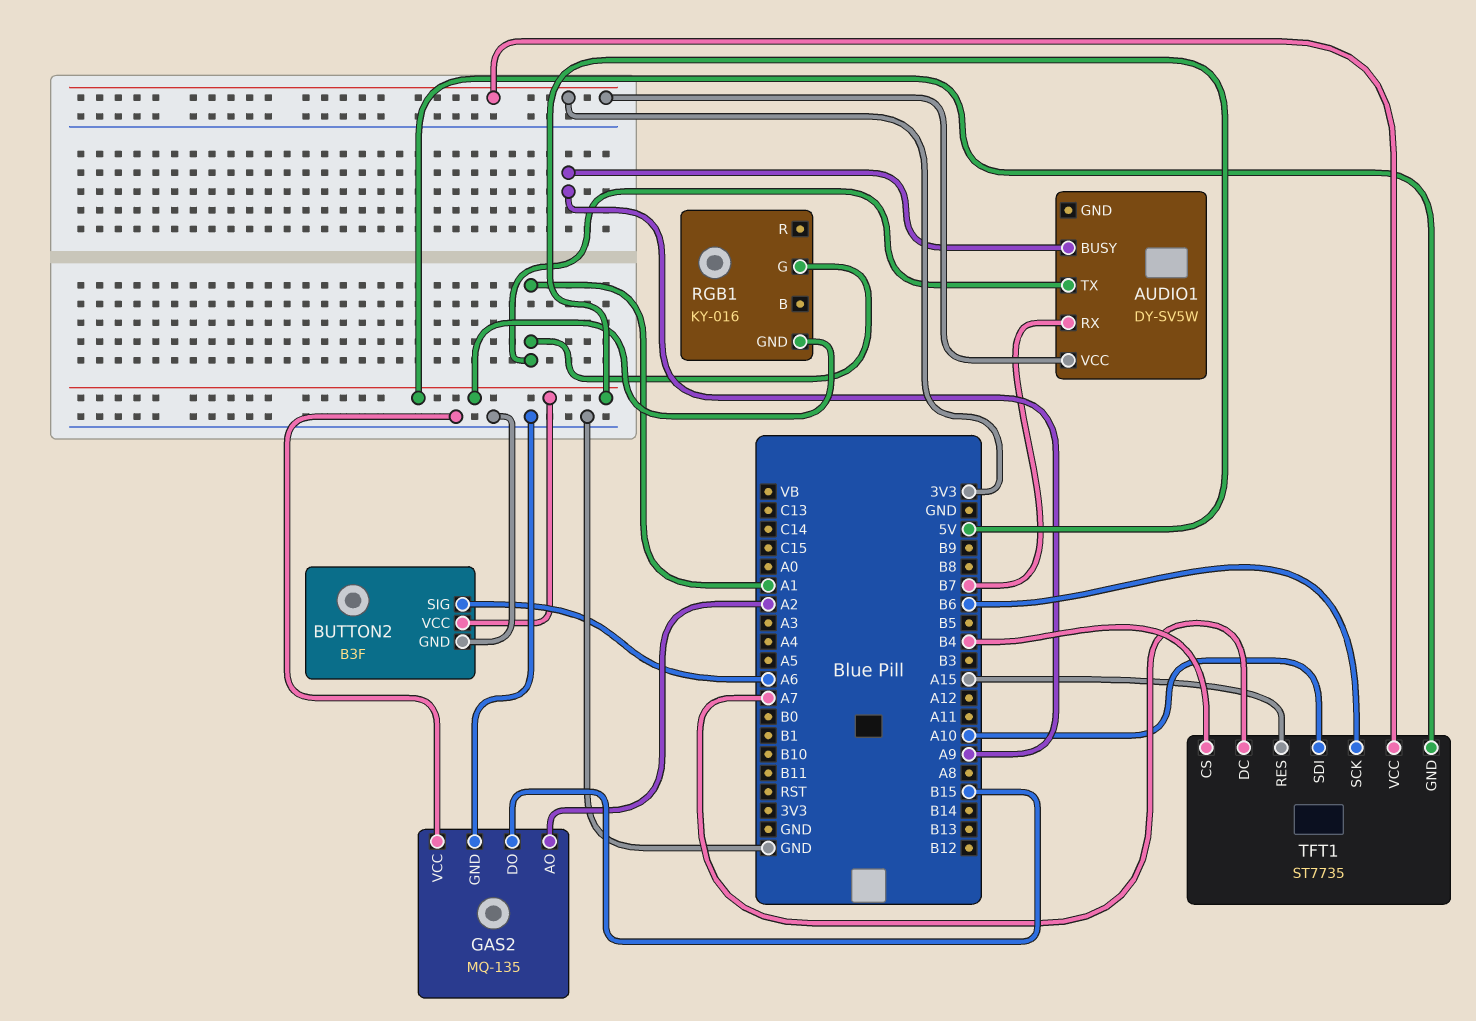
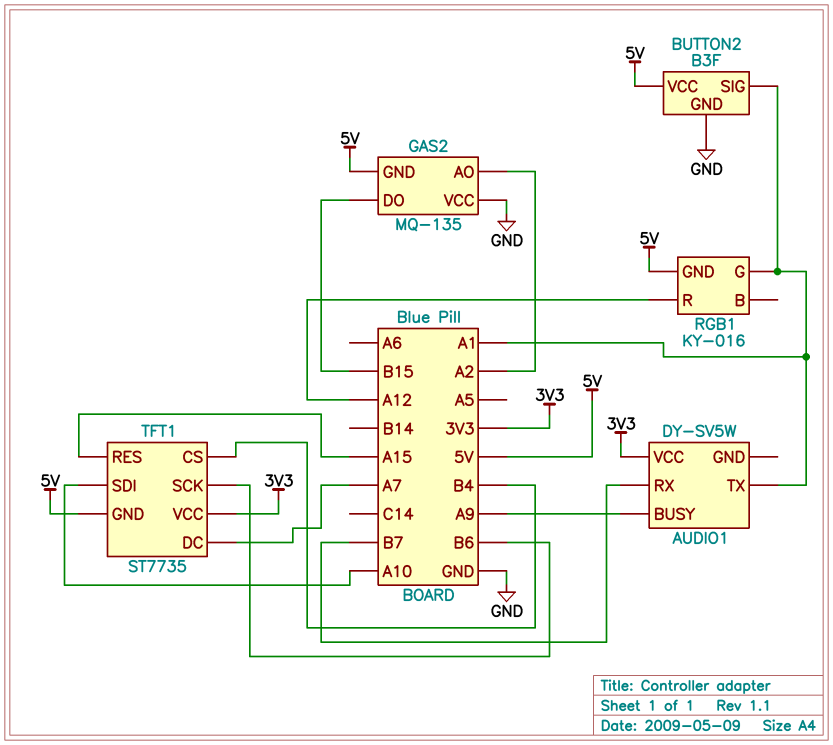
BUTTON2 pin SIG: A6 -> A1
GAS2 pin GND: GND -> 5V
RGB1 pin R: none -> A12

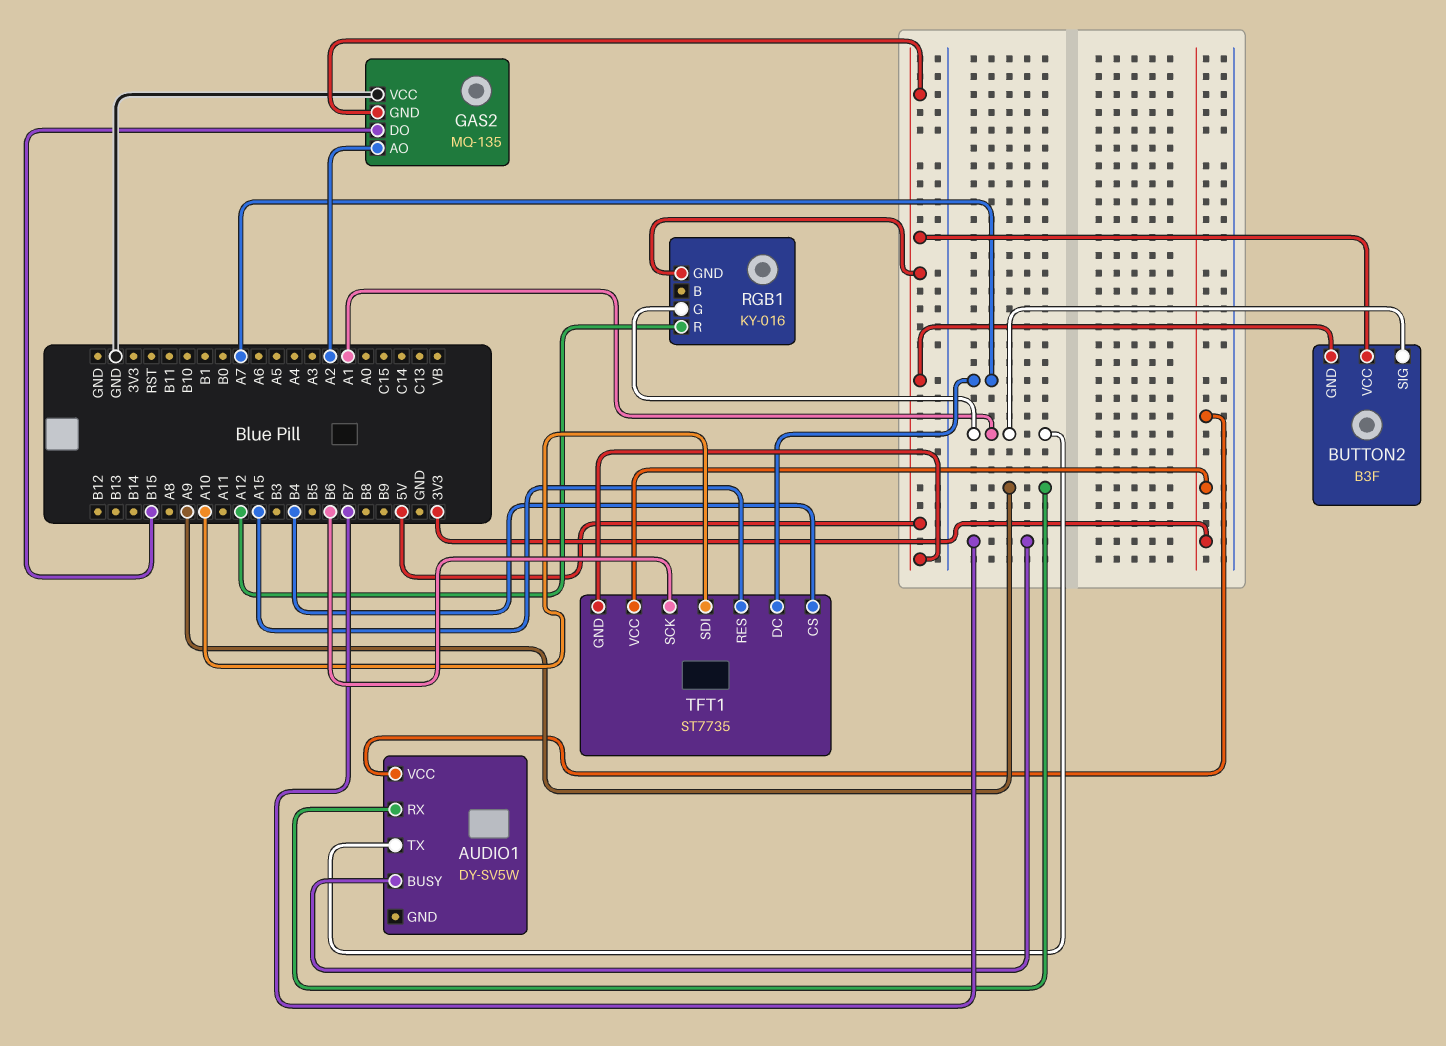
AUDIO1 pin BUSY: A9 -> B7
AUDIO1 pin RX: B7 -> A9
BUTTON2 pin GND: GND -> 5V

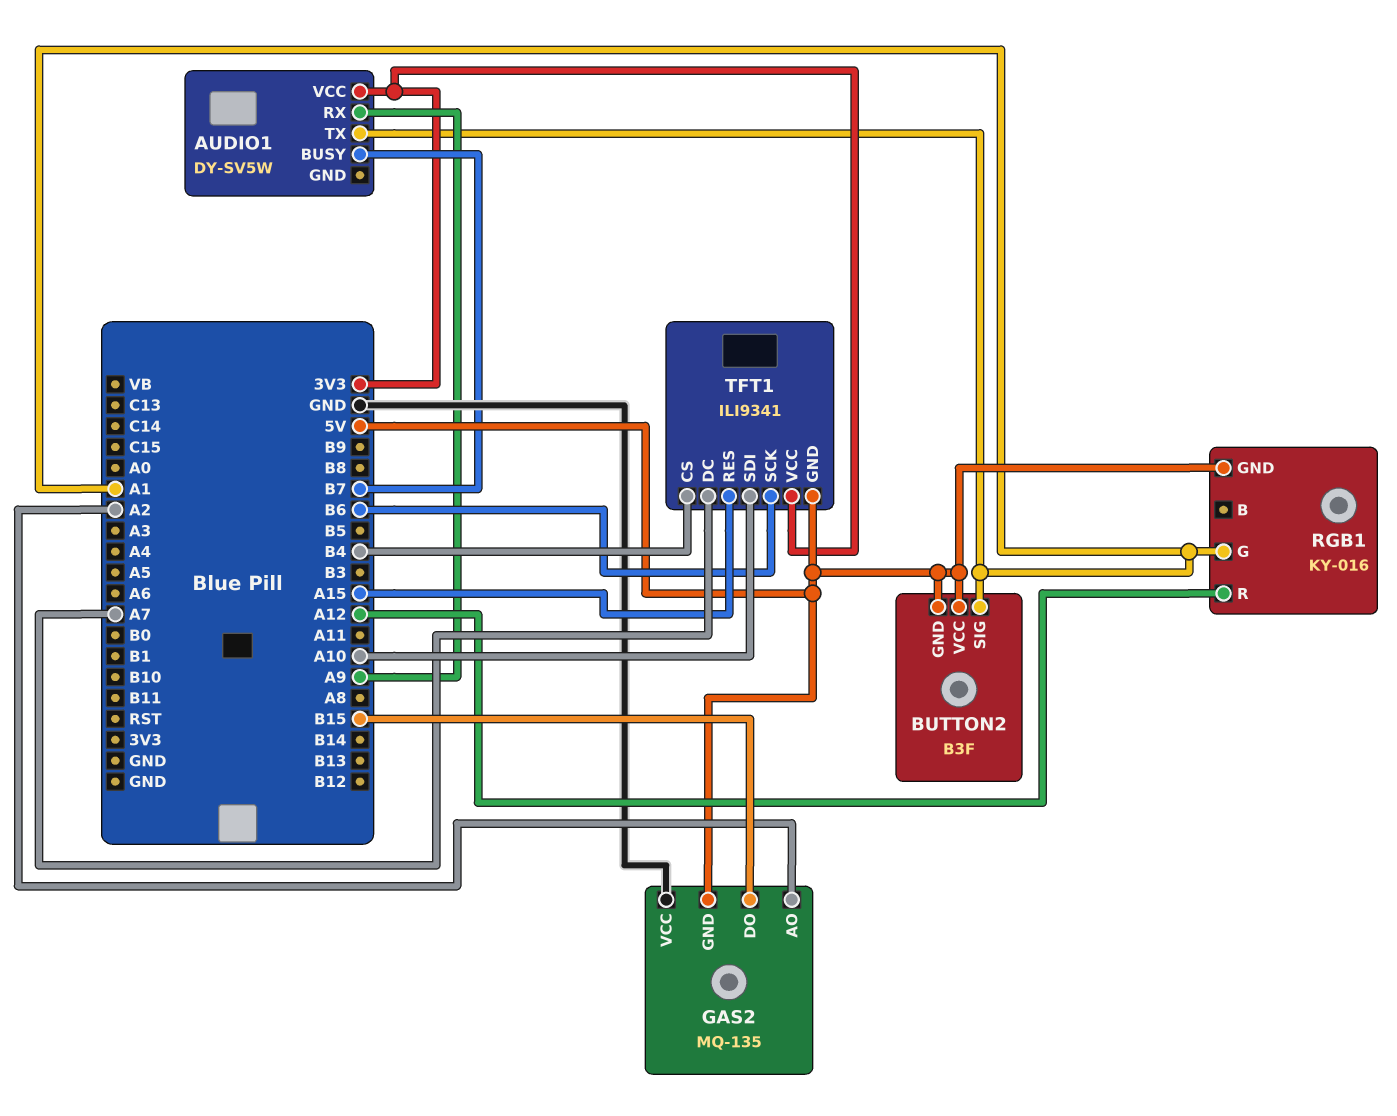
TFT1: ST7735 -> ILI9341

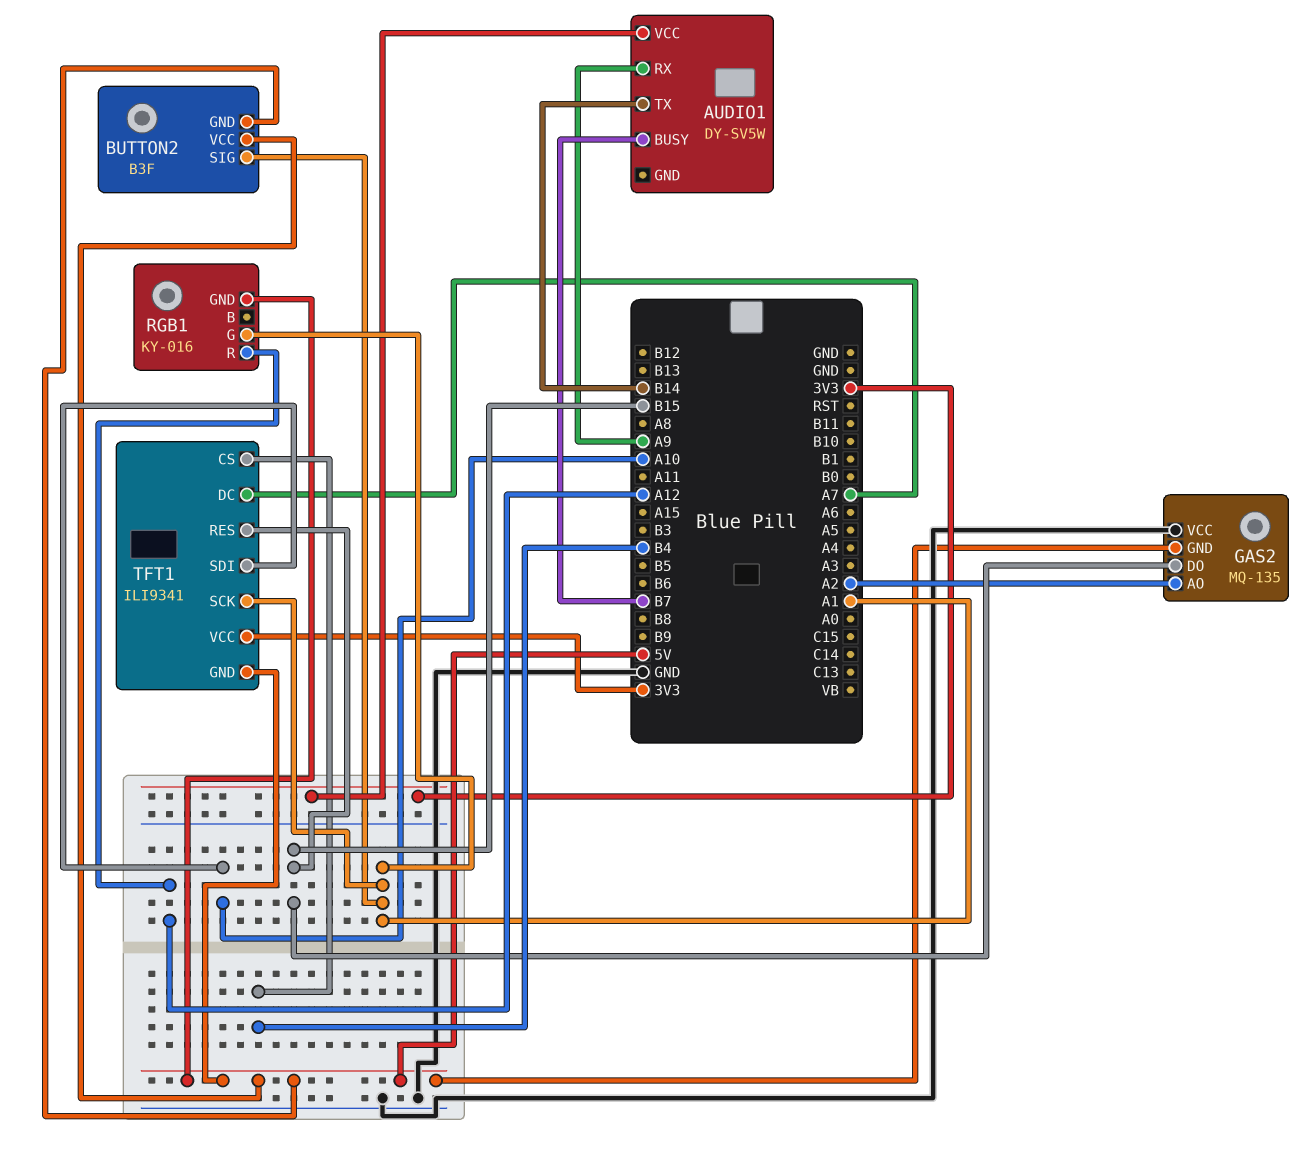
AUDIO1 pin TX: A1 -> B14
TFT1 pin RES: A15 -> B15
TFT1 pin SCK: B6 -> A1

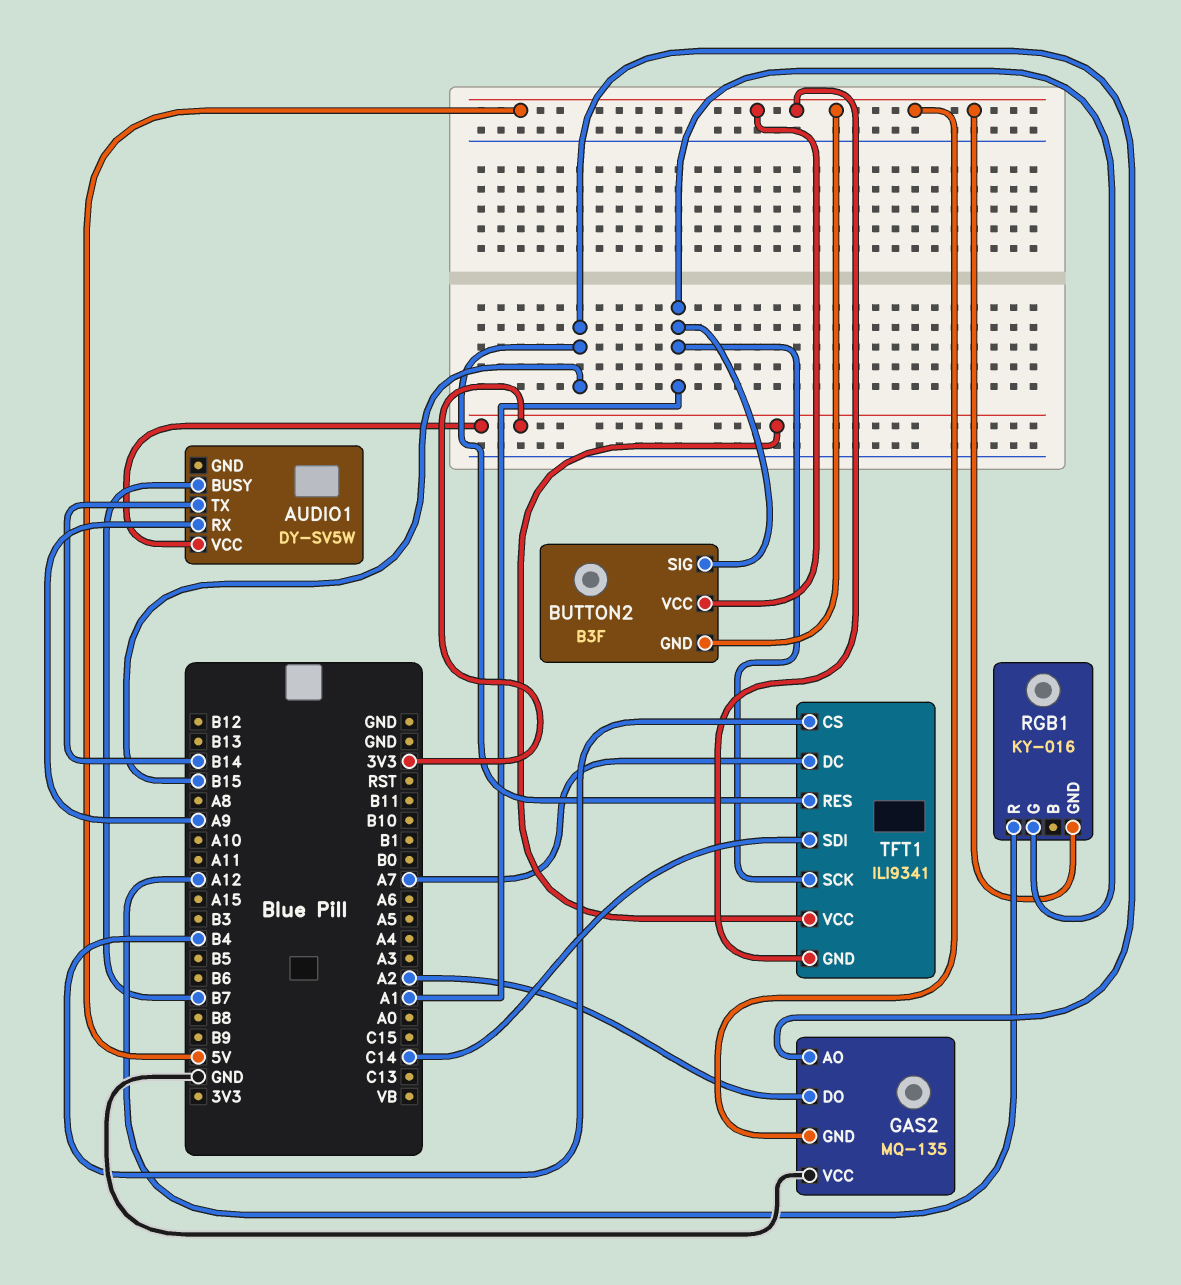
GAS2 pin AO: A2 -> B15
GAS2 pin DO: B15 -> A2
TFT1 pin SDI: A10 -> C14

